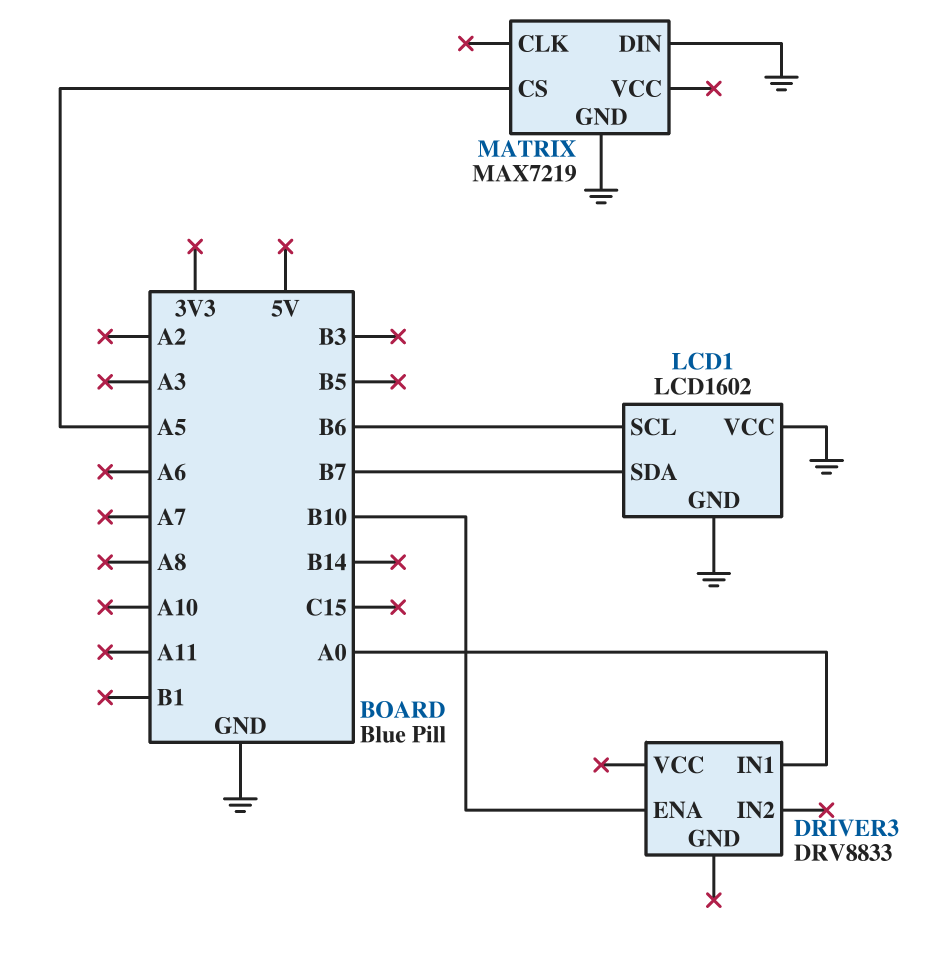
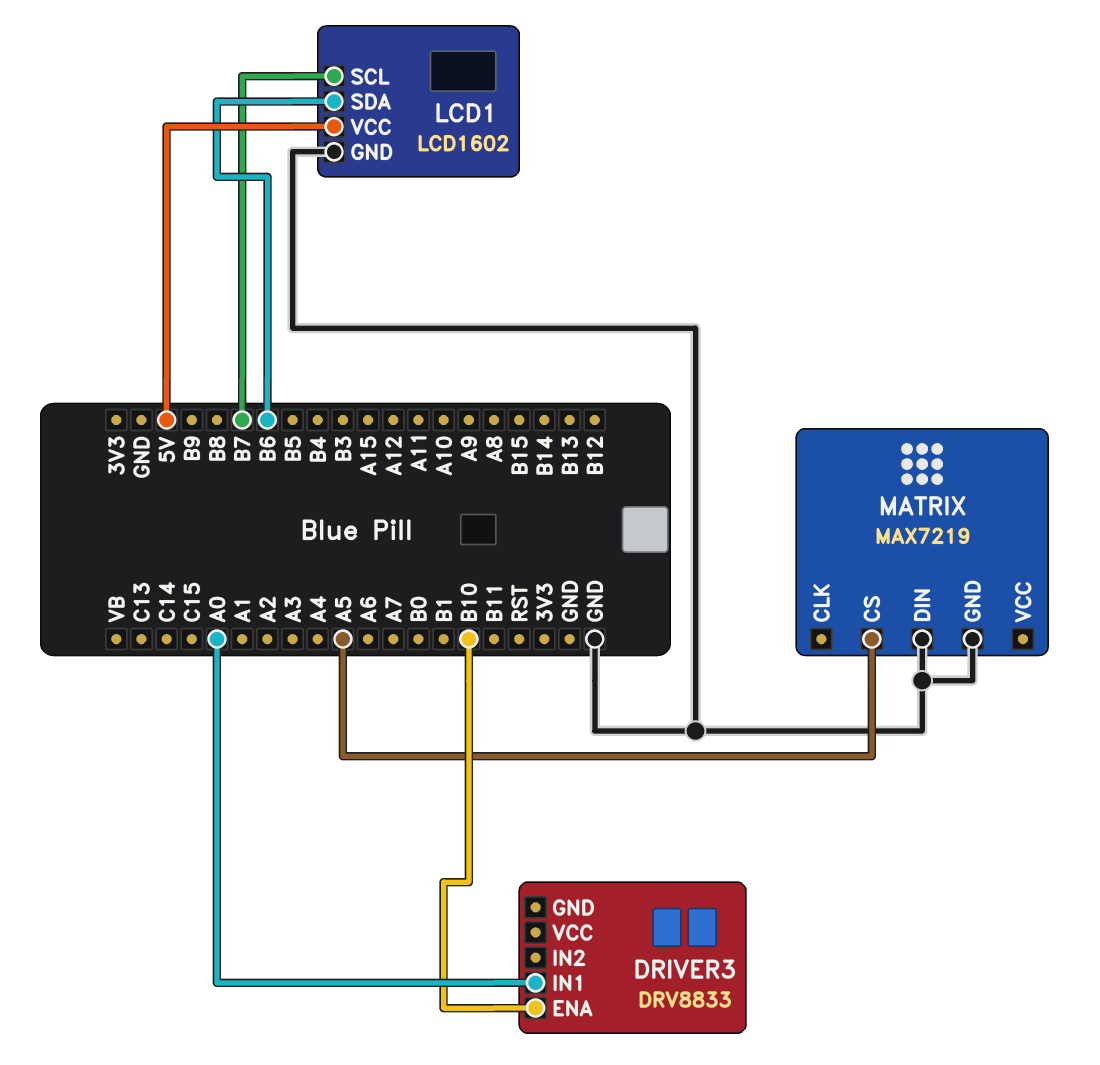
LCD1 pin SCL: B6 -> B7
LCD1 pin SDA: B7 -> B6
LCD1 pin VCC: GND -> 5V

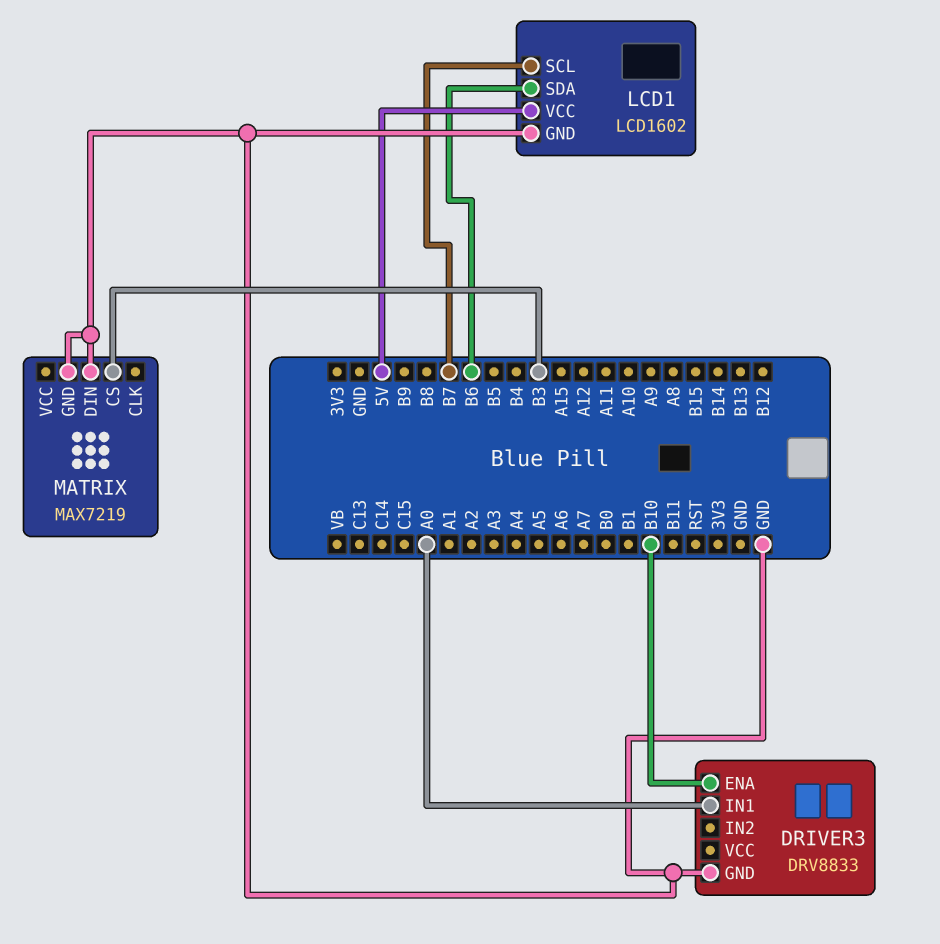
DRIVER3 pin GND: none -> GND
MATRIX pin CS: A5 -> B3

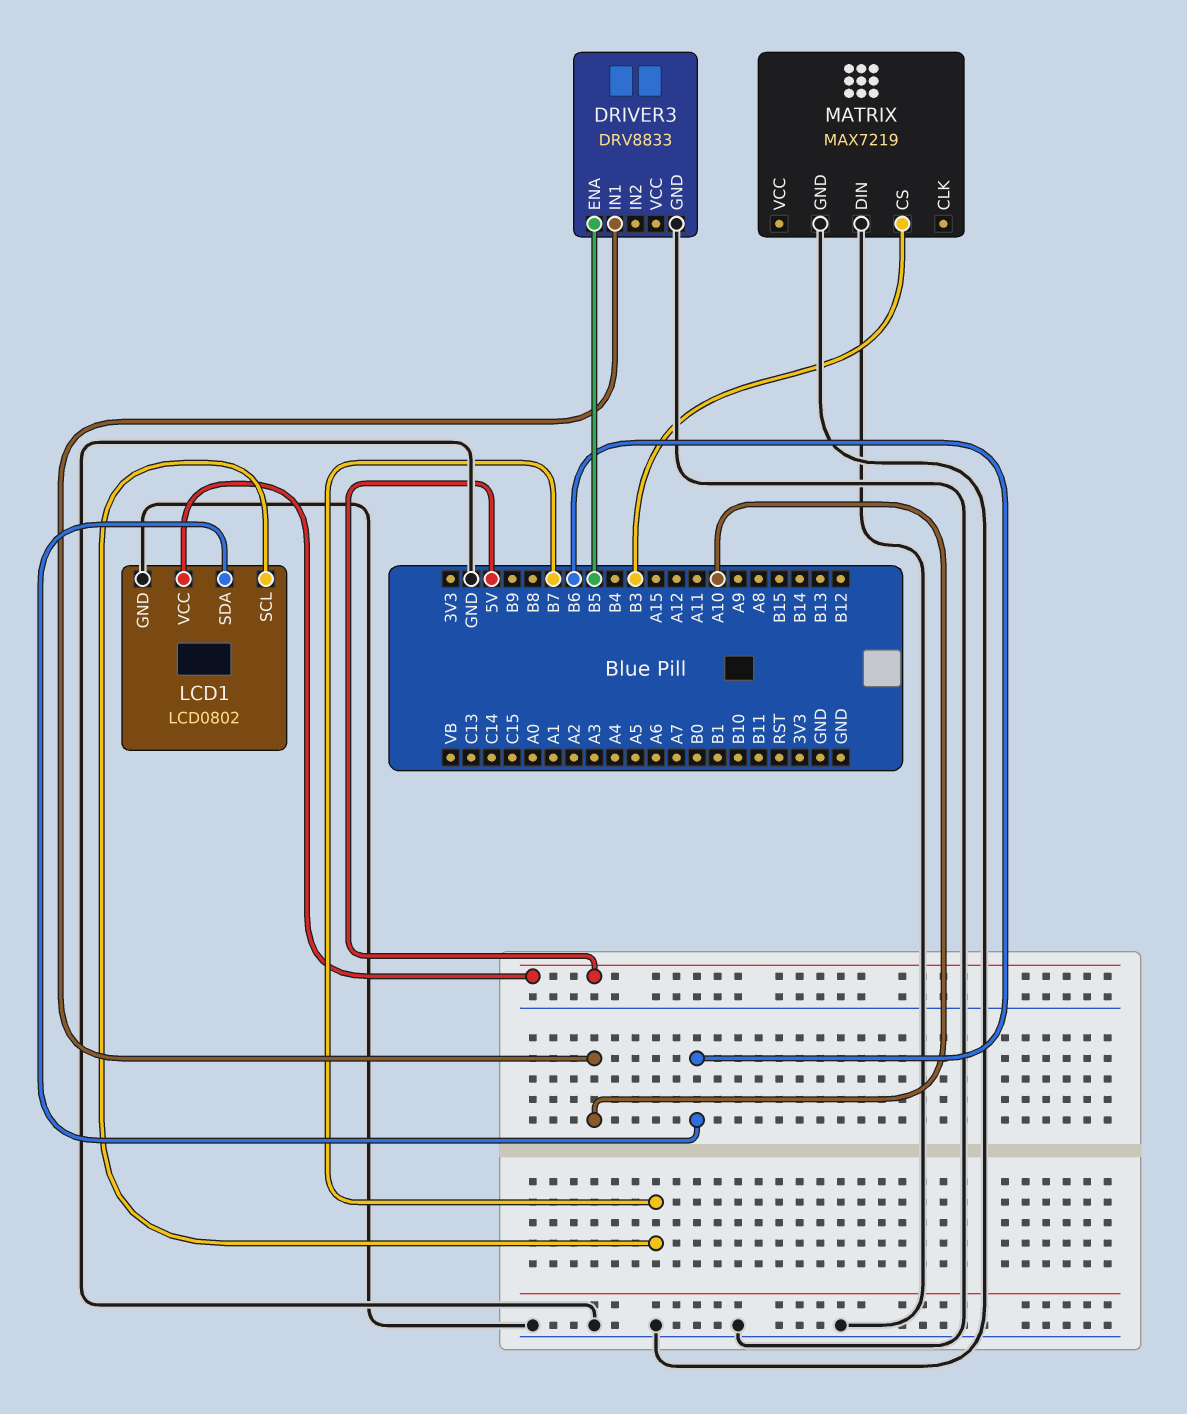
DRIVER3 pin ENA: B10 -> B5
DRIVER3 pin IN1: A0 -> A10
LCD1: LCD1602 -> LCD0802

